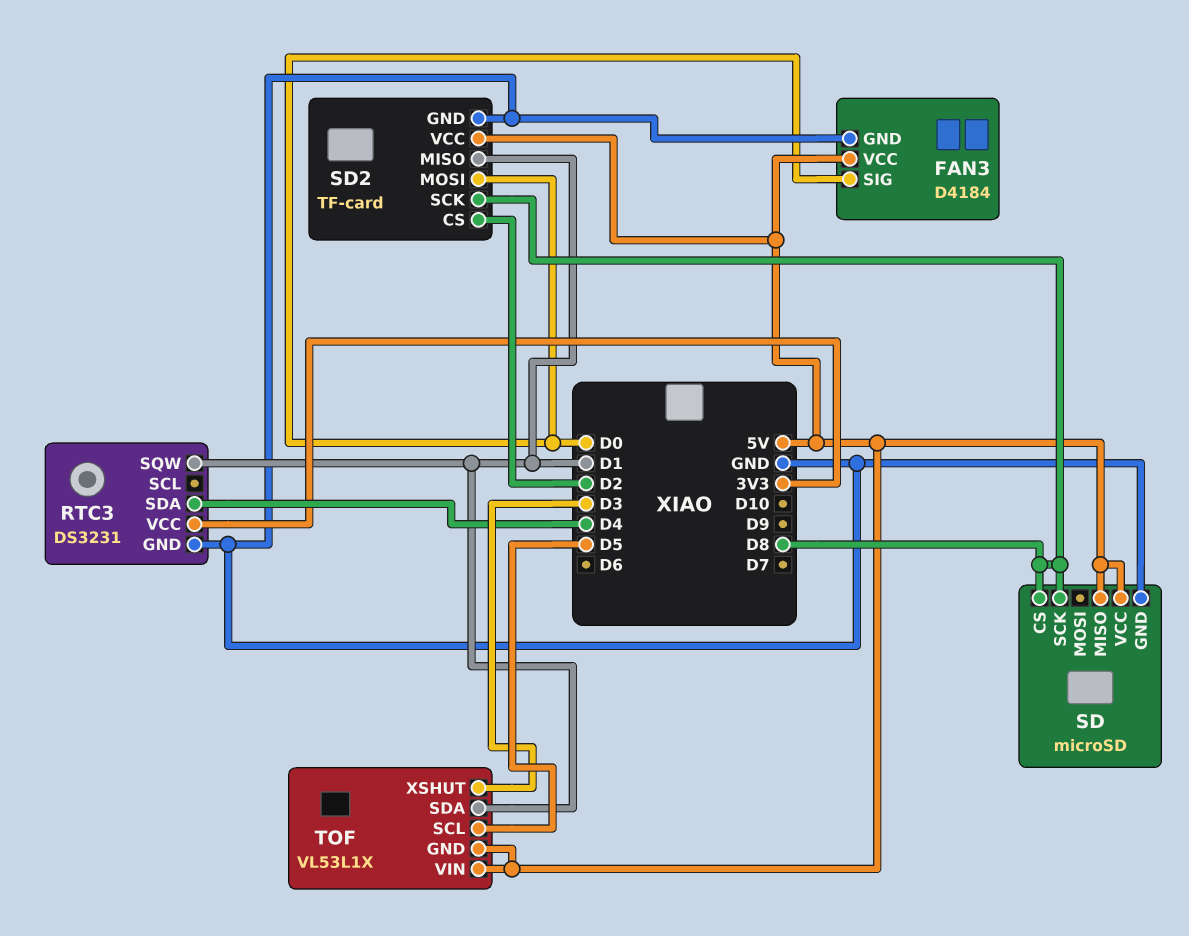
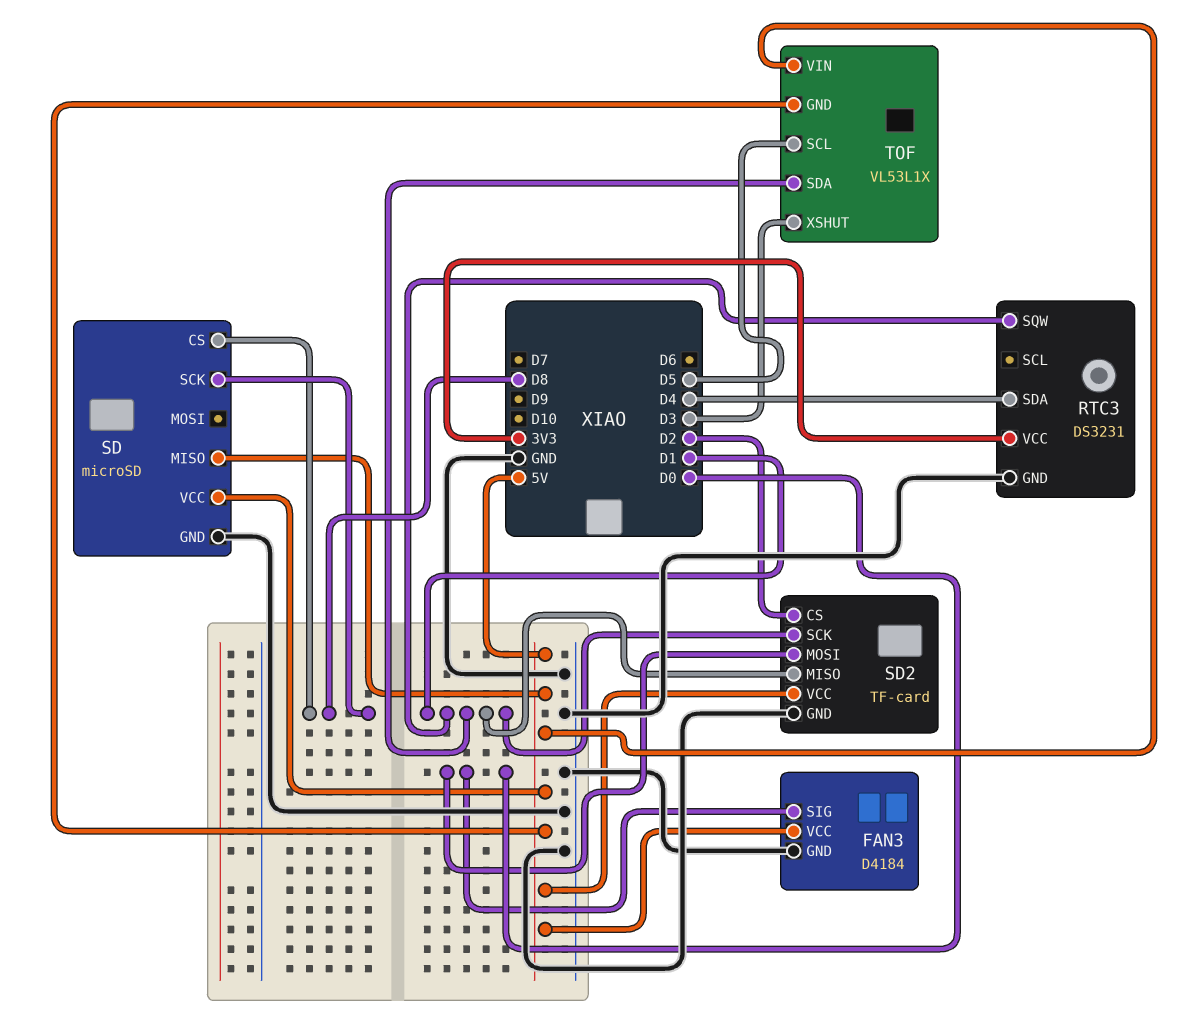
SD2 pin SCK: D8 -> D1

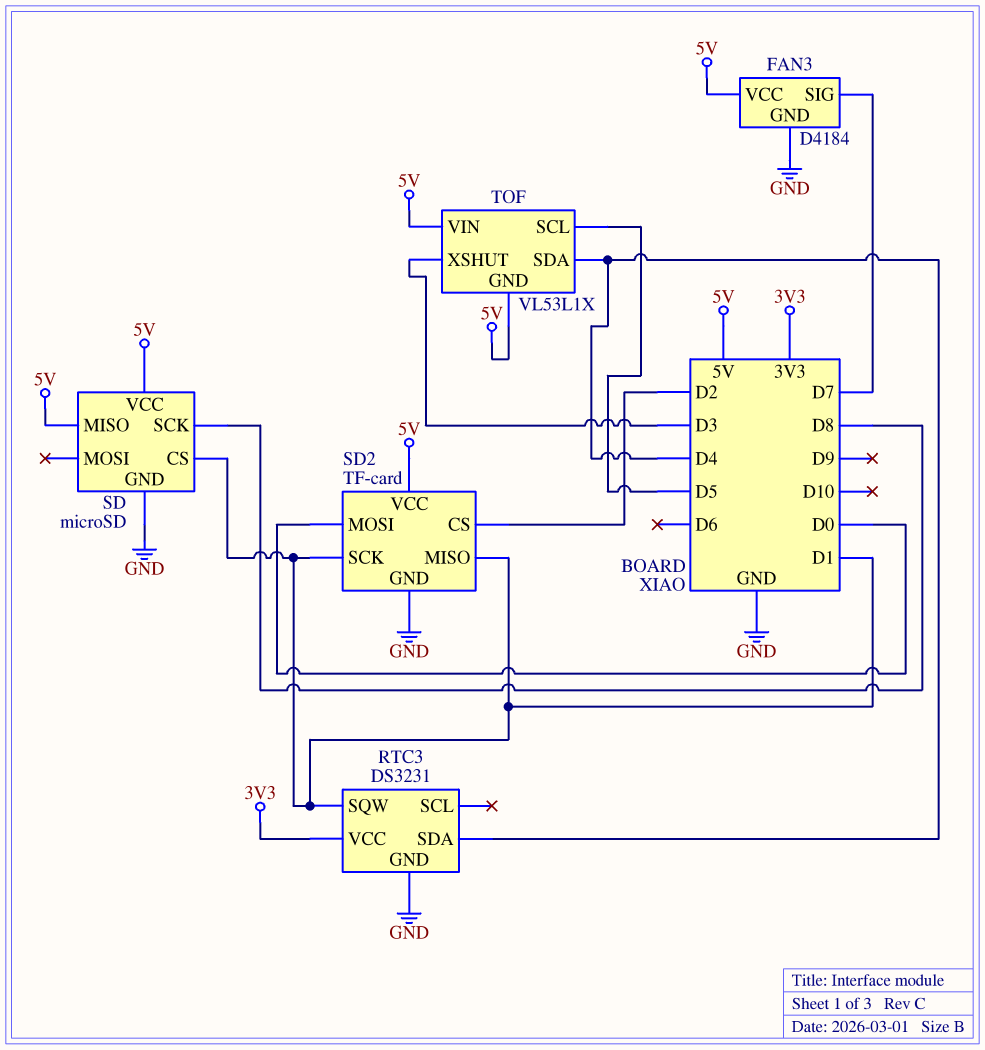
FAN3 pin SIG: D0 -> D7
SD pin CS: D8 -> D1
TOF pin SDA: D1 -> D4

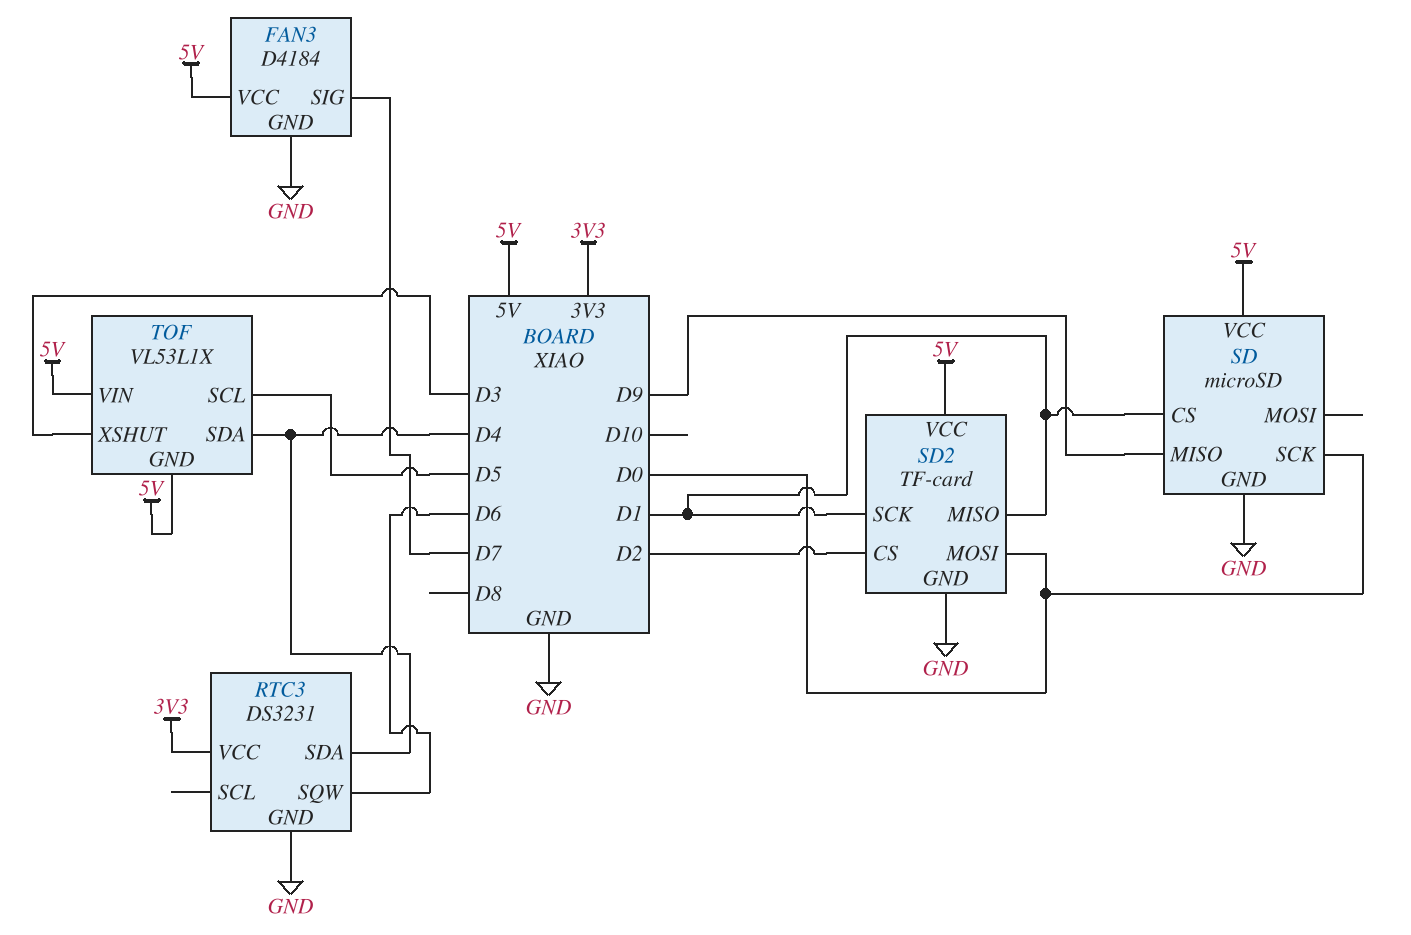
RTC3 pin SQW: D1 -> D6
SD pin MISO: 5V -> D9
SD pin SCK: D8 -> D0

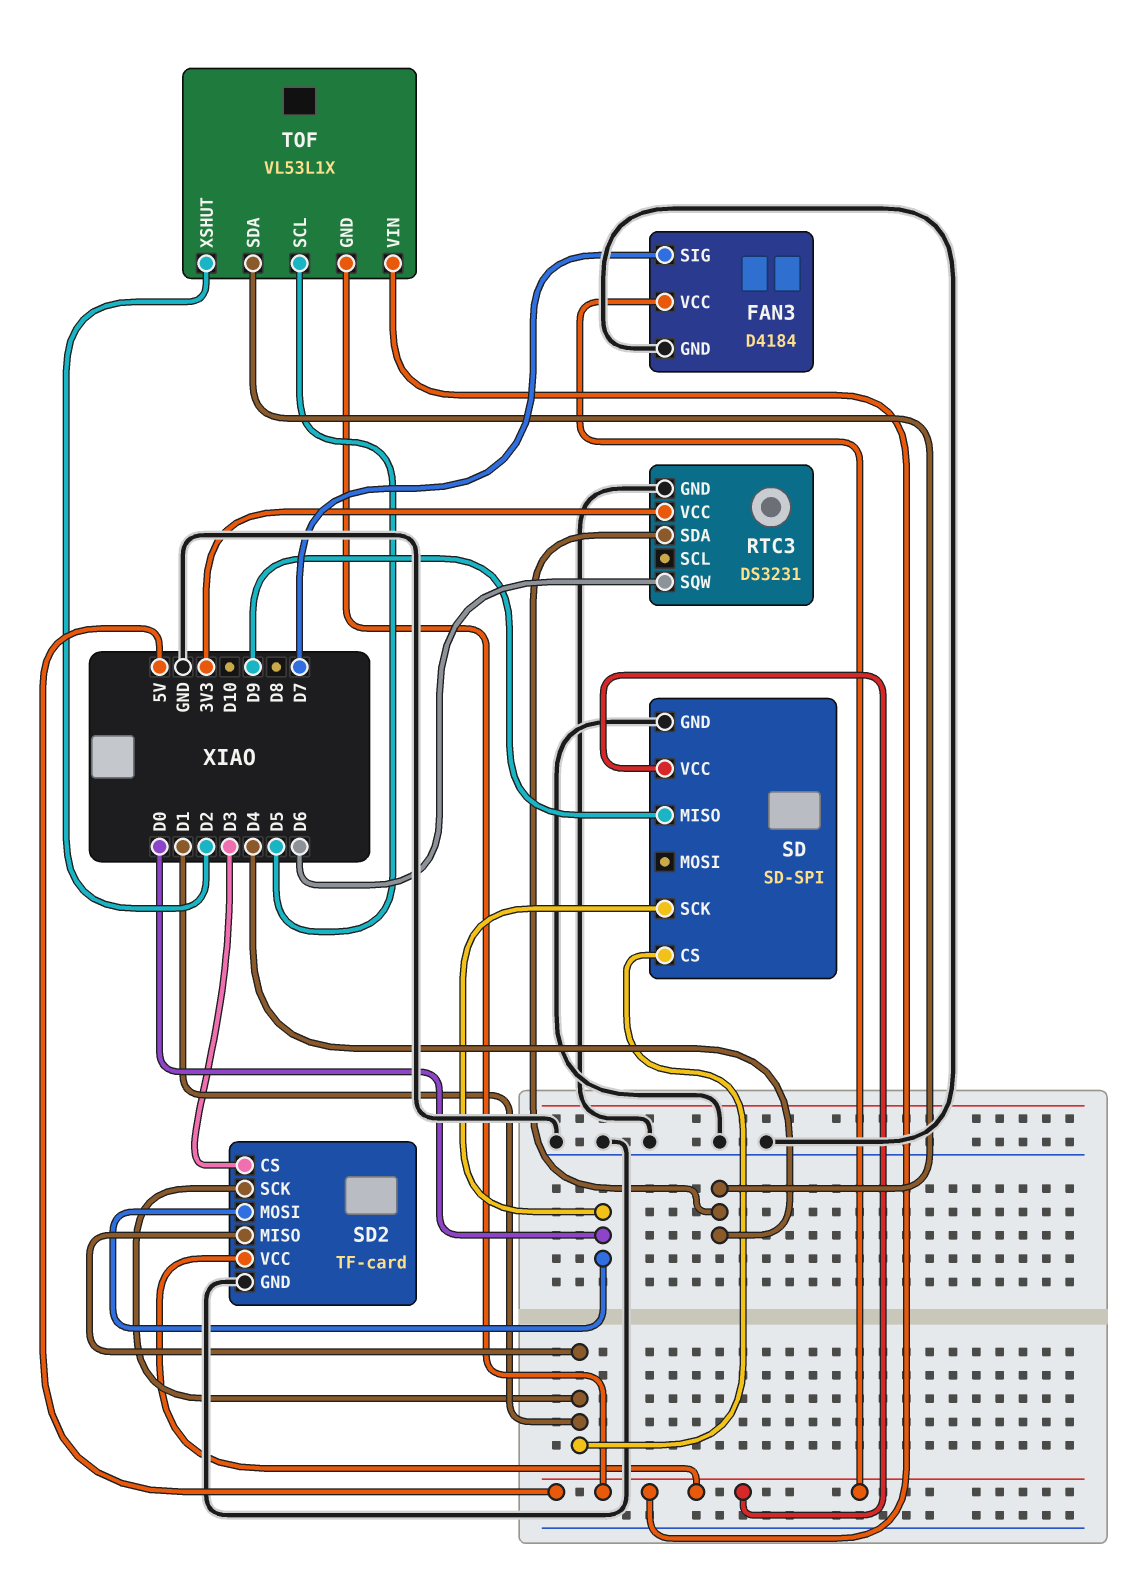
SD: microSD -> SD-SPI
SD2 pin CS: D2 -> D3
TOF pin XSHUT: D3 -> D2

